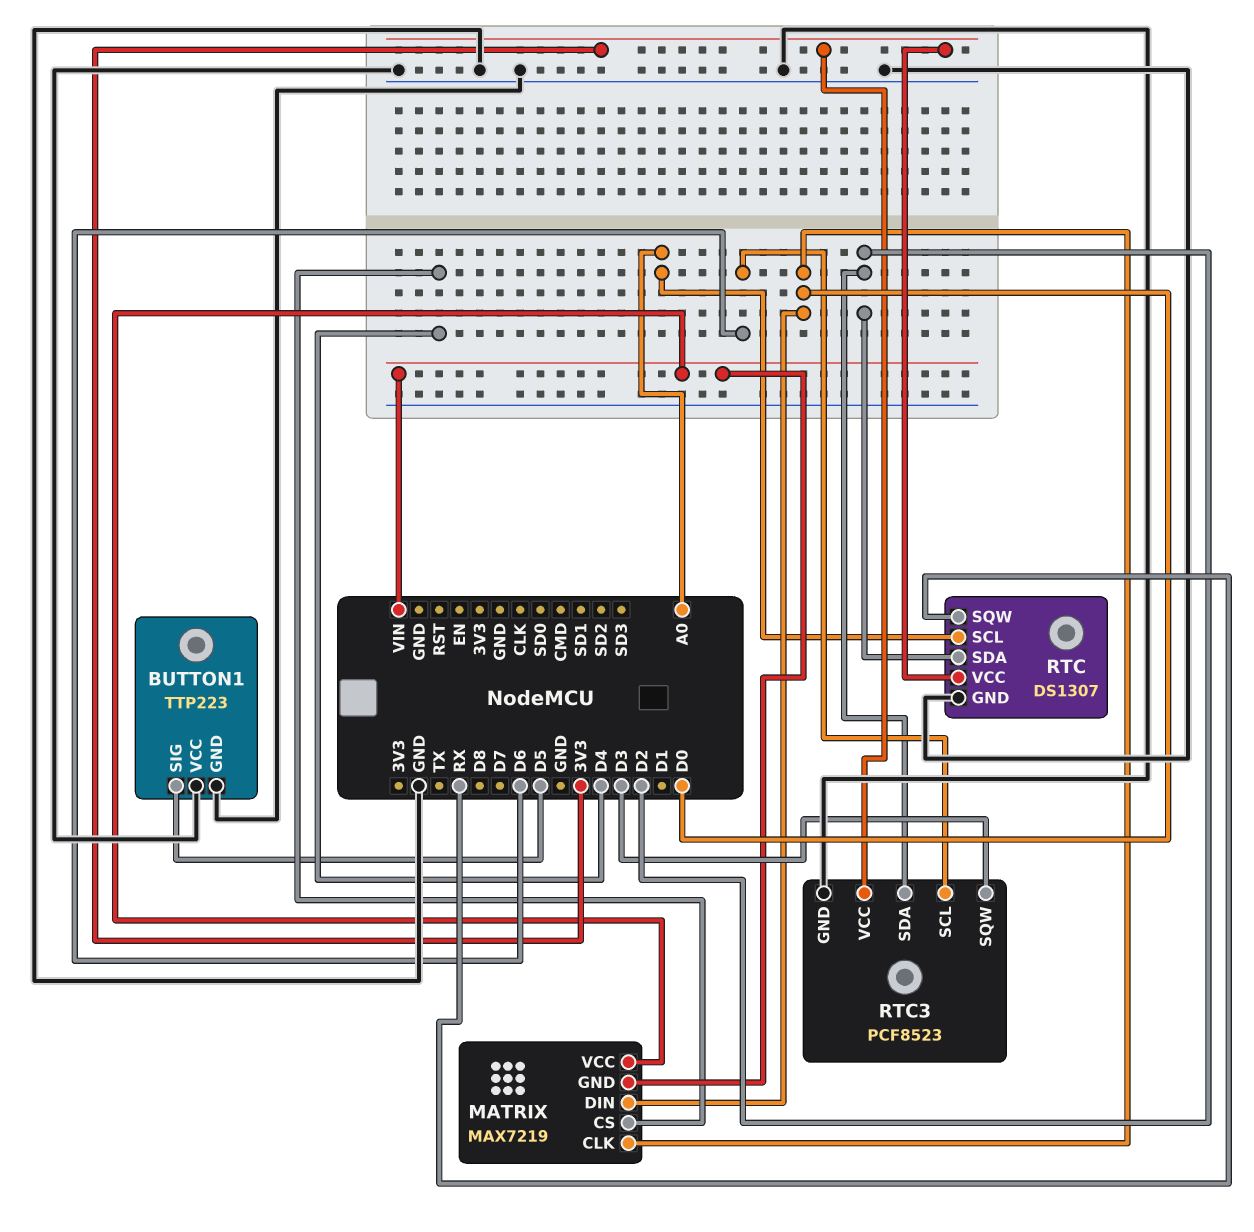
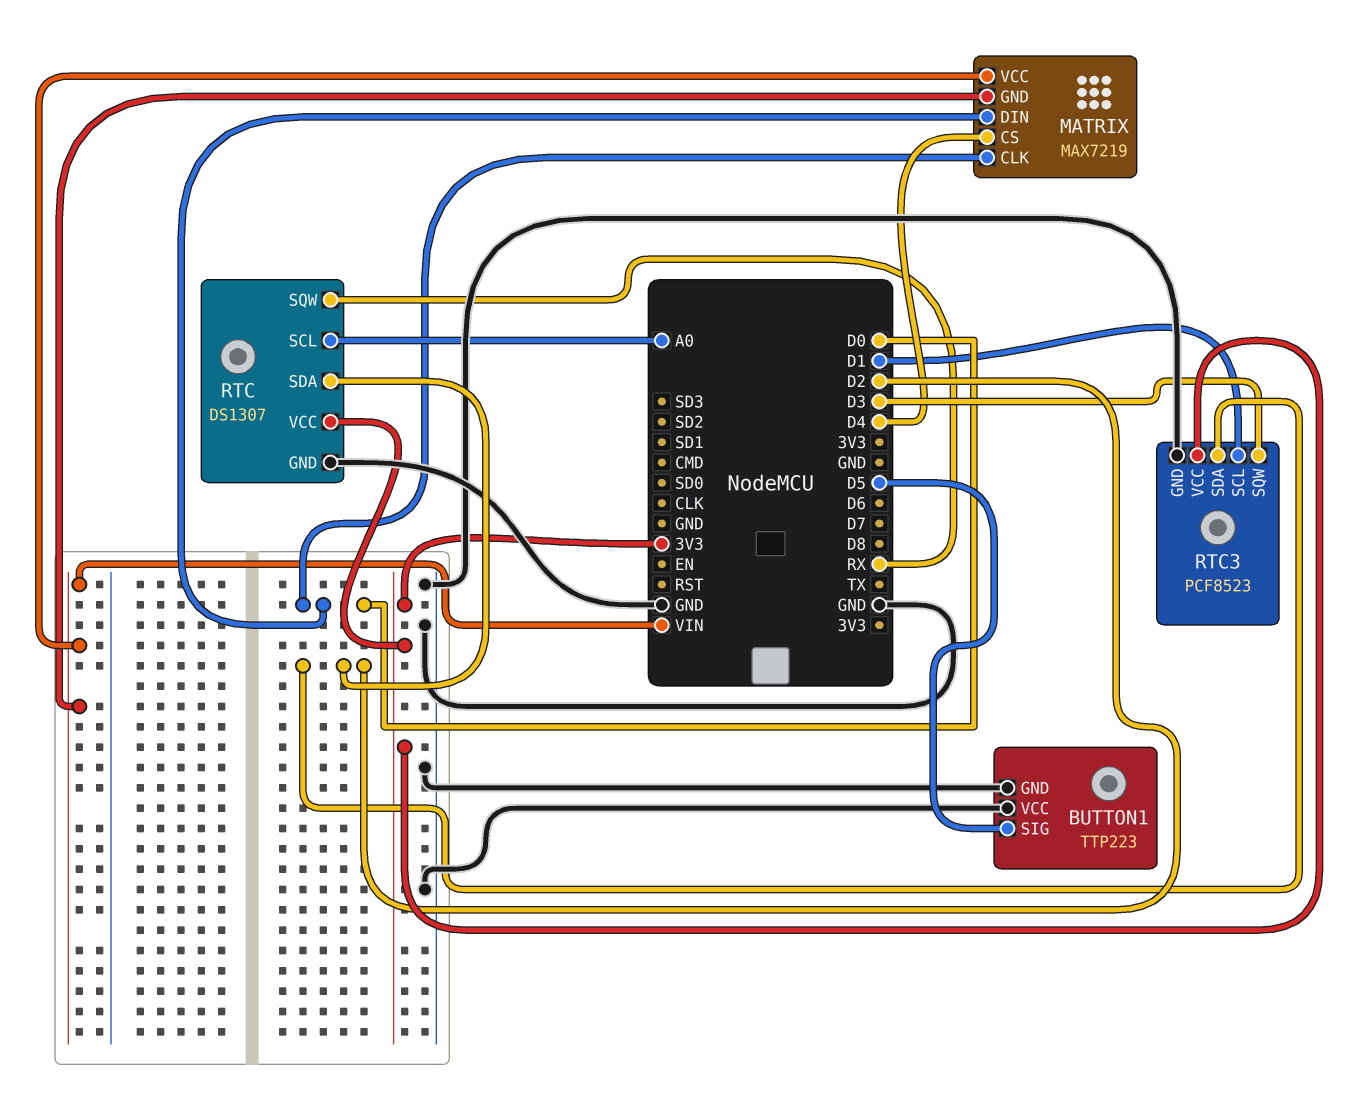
RTC3 pin SCL: D6 -> D1

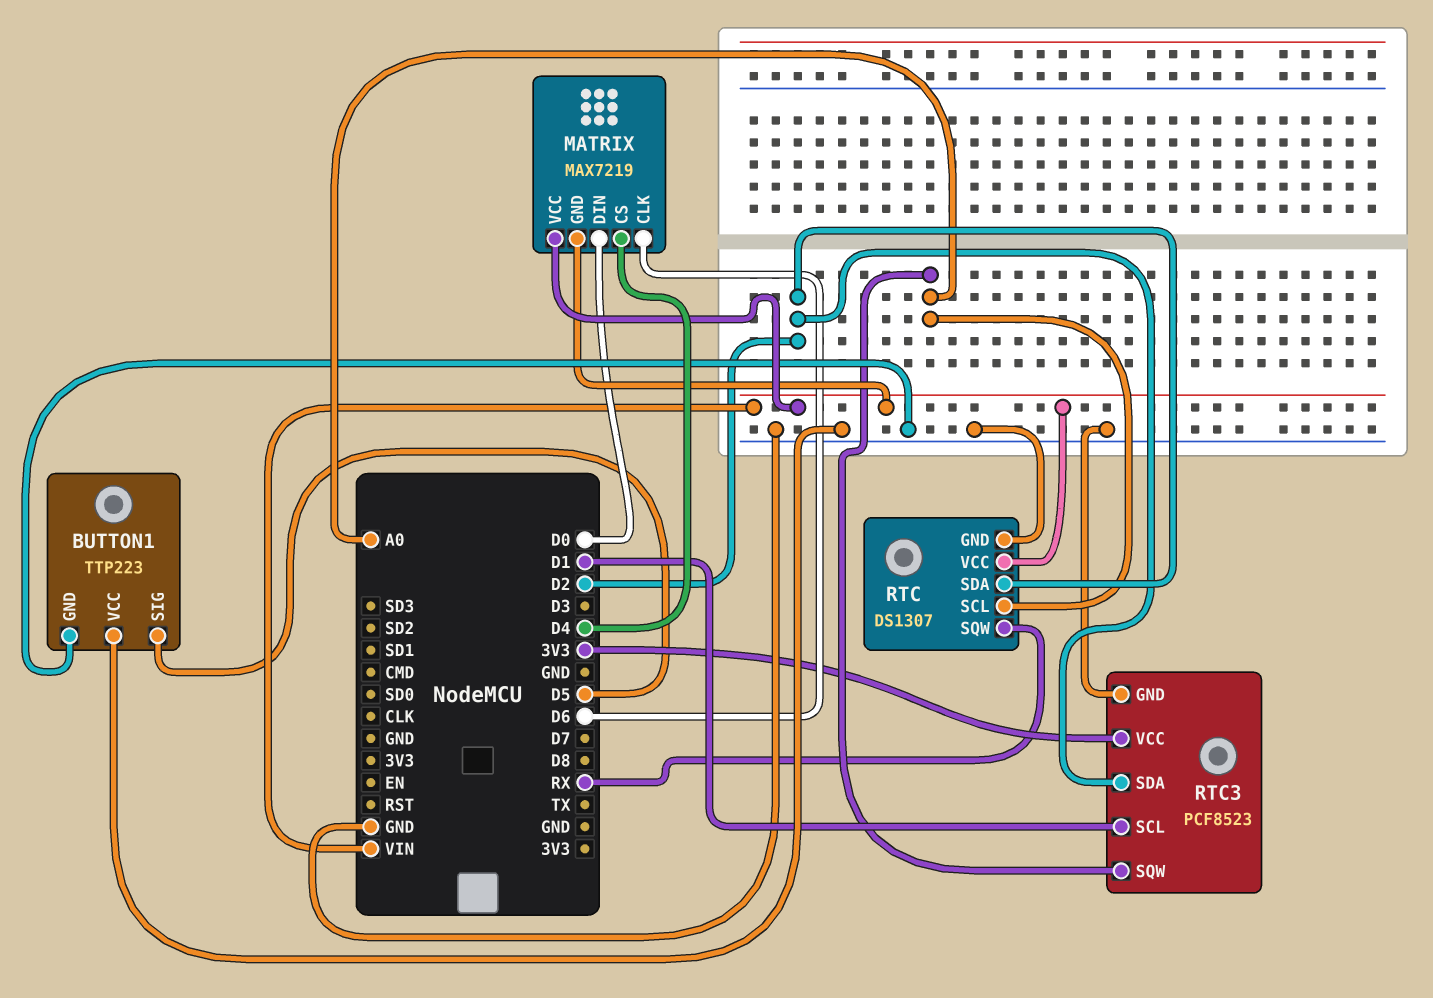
MATRIX pin CLK: D0 -> D6
RTC pin VCC: 3V3 -> VIN
RTC3 pin SQW: D3 -> A0

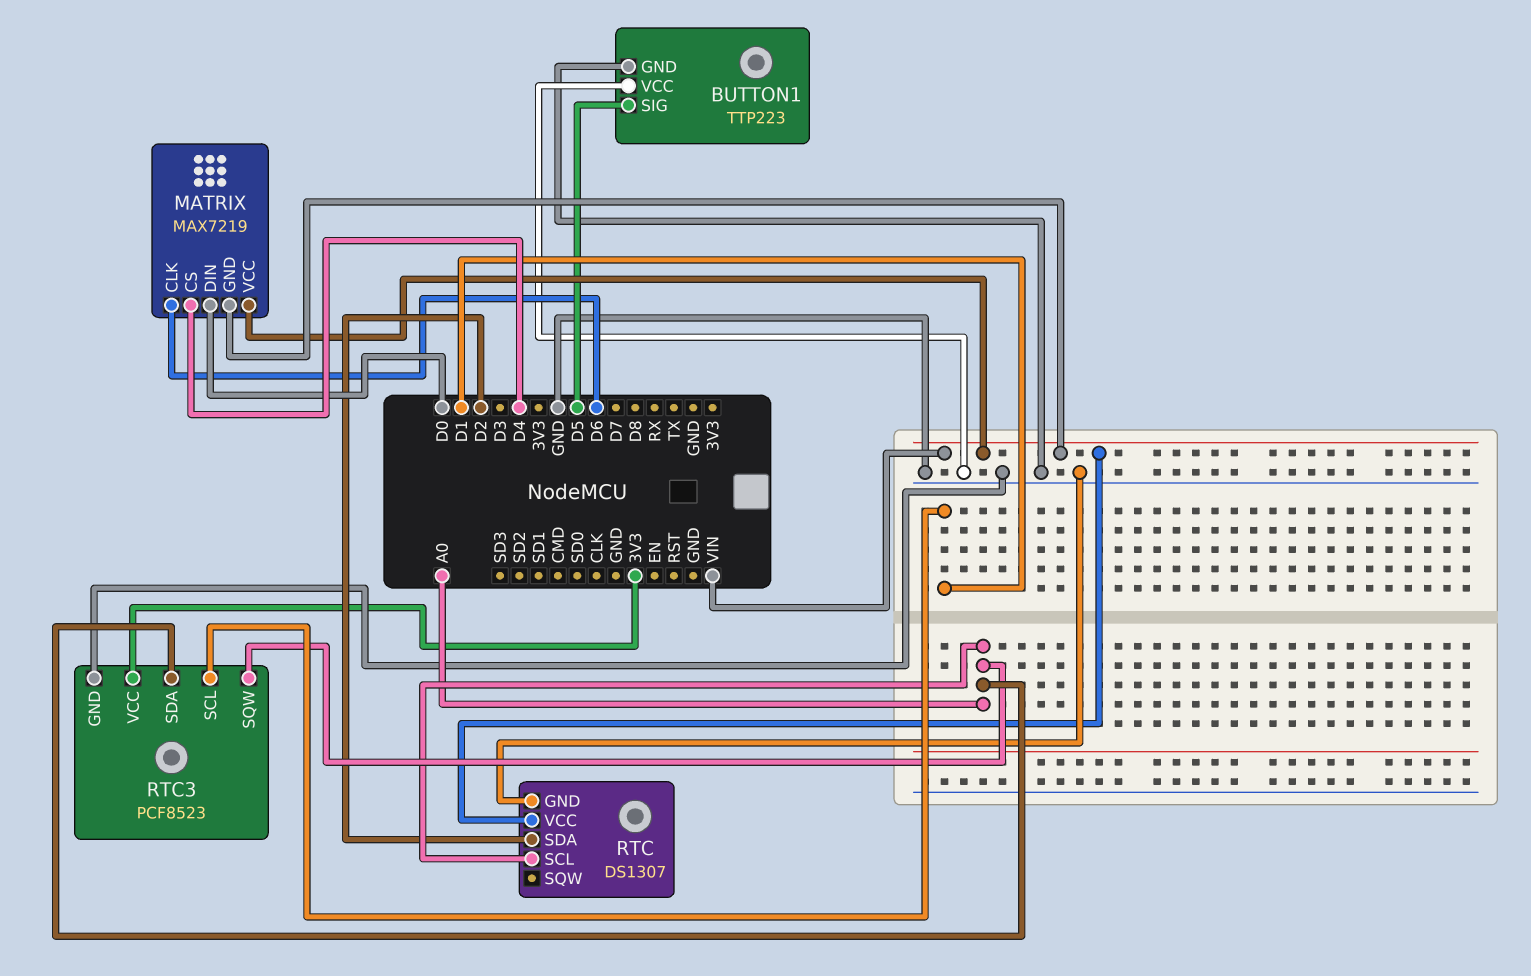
RTC pin SQW: RX -> none
RTC3 pin SDA: D2 -> A0

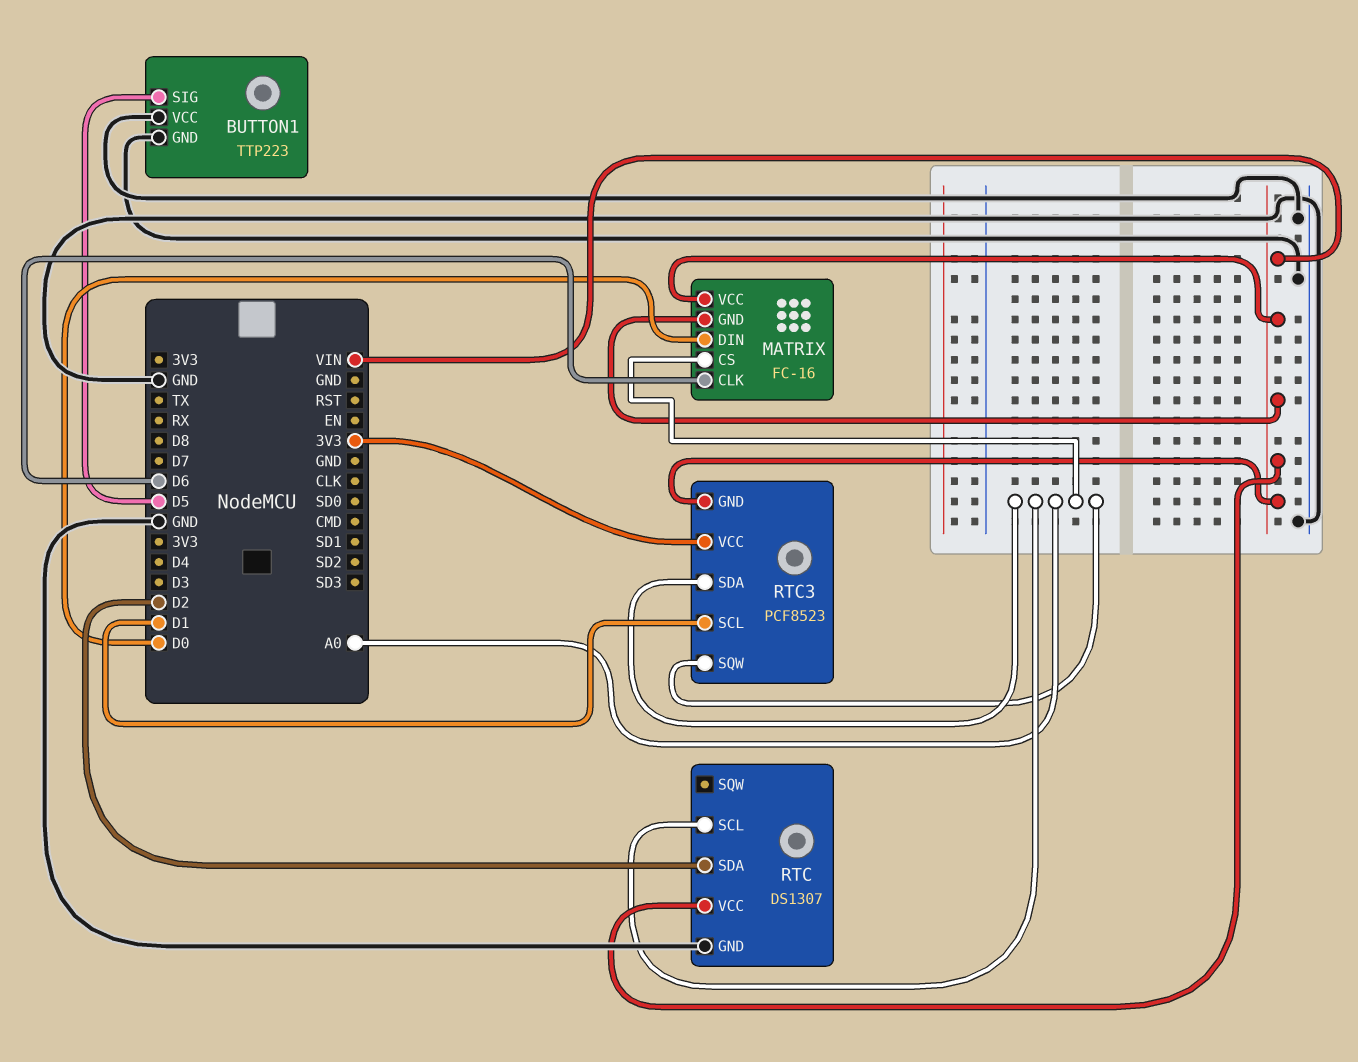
MATRIX: MAX7219 -> FC-16
MATRIX pin CS: D4 -> A0
RTC3 pin GND: GND -> VIN

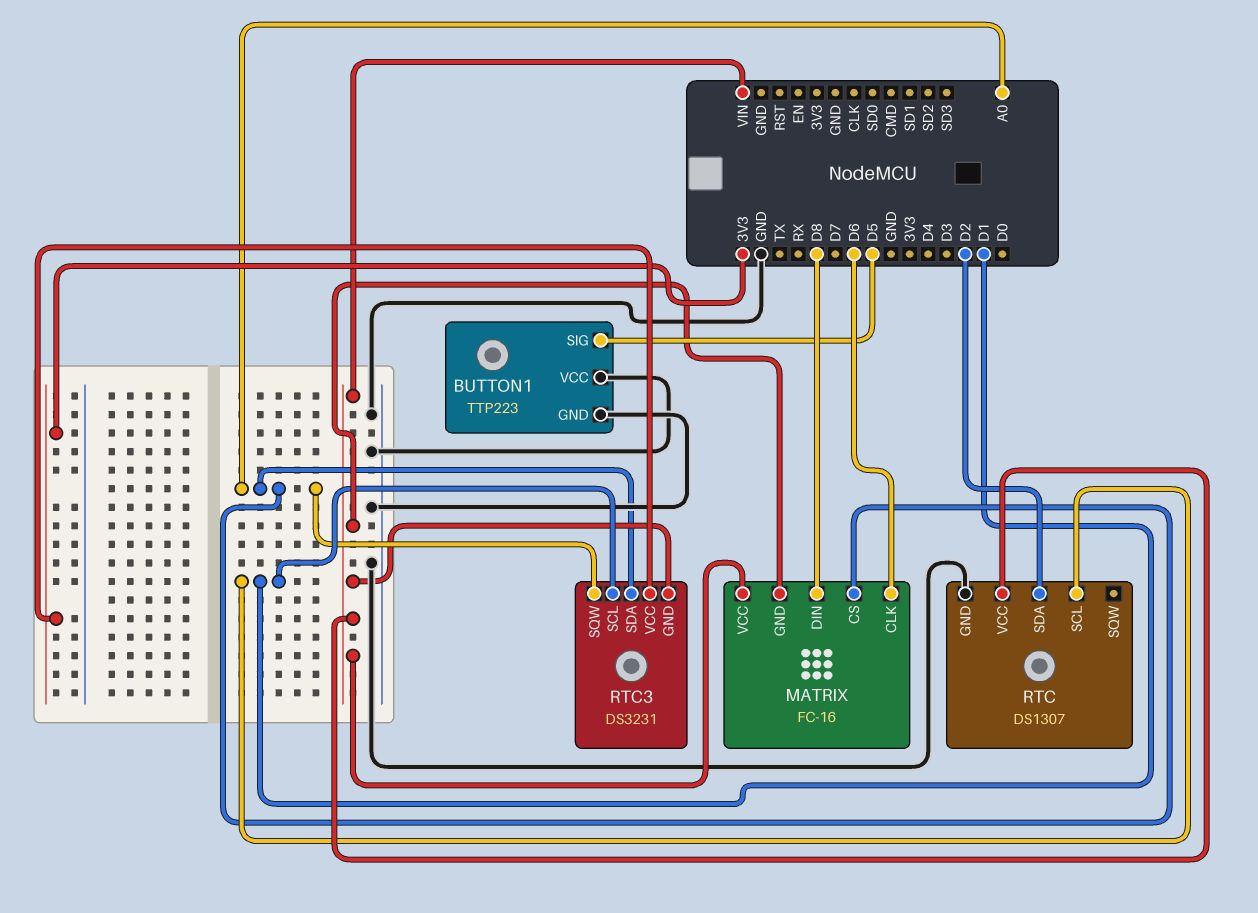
MATRIX pin DIN: D0 -> D8
RTC pin SCL: A0 -> D1
RTC3: PCF8523 -> DS3231

